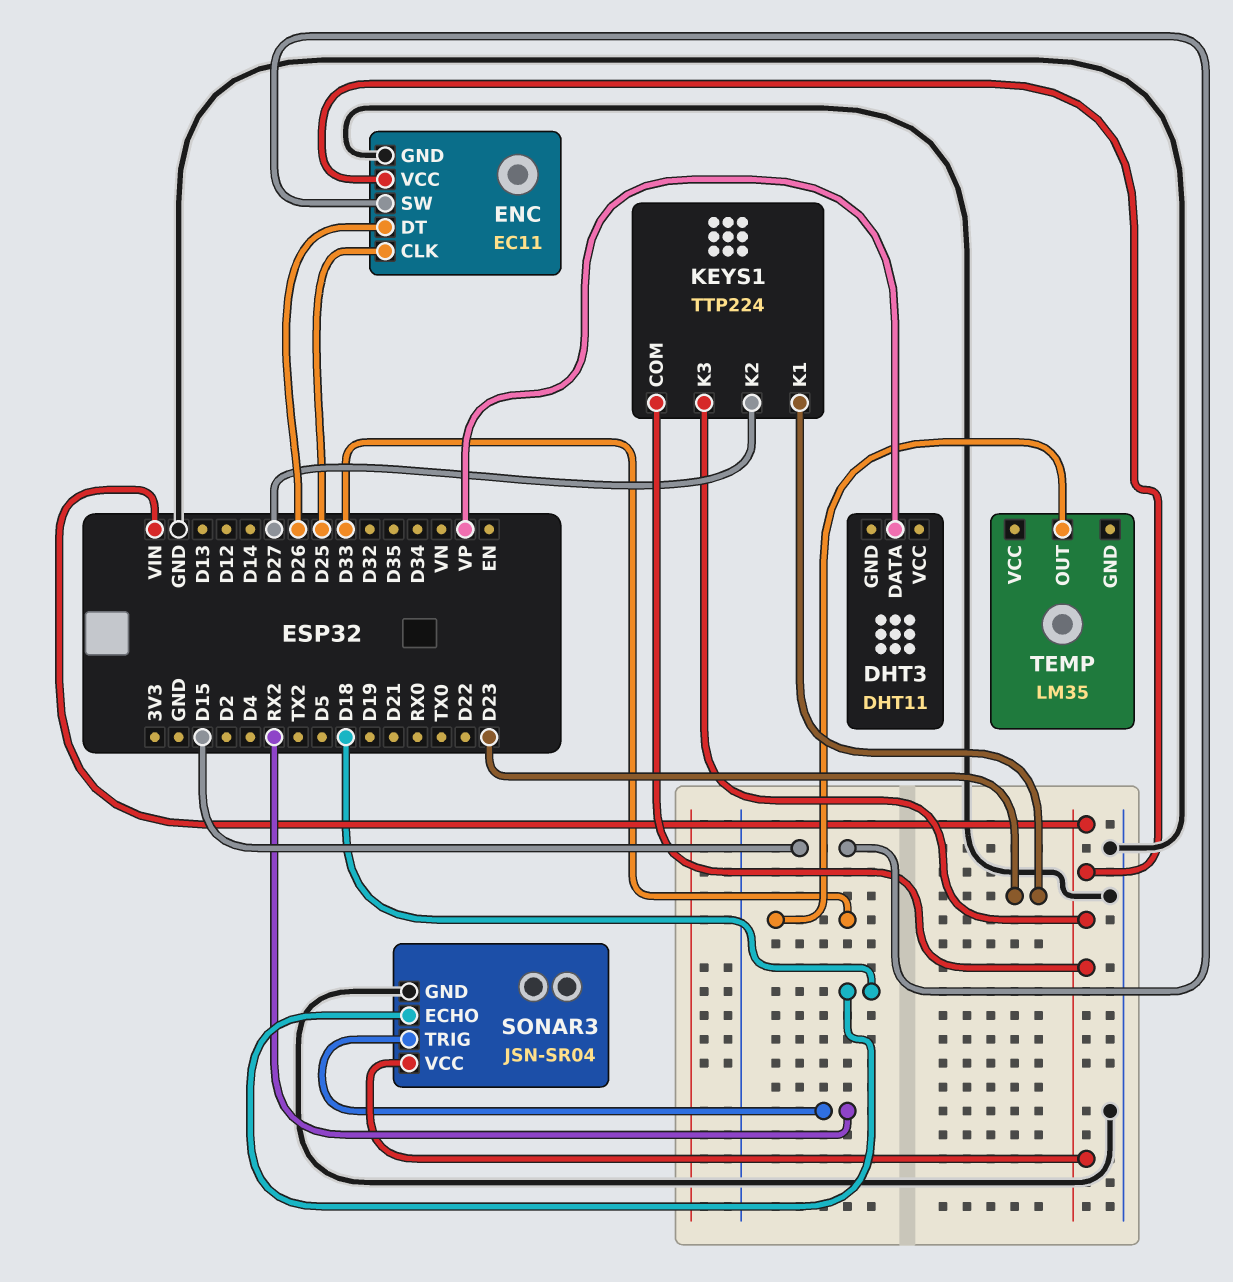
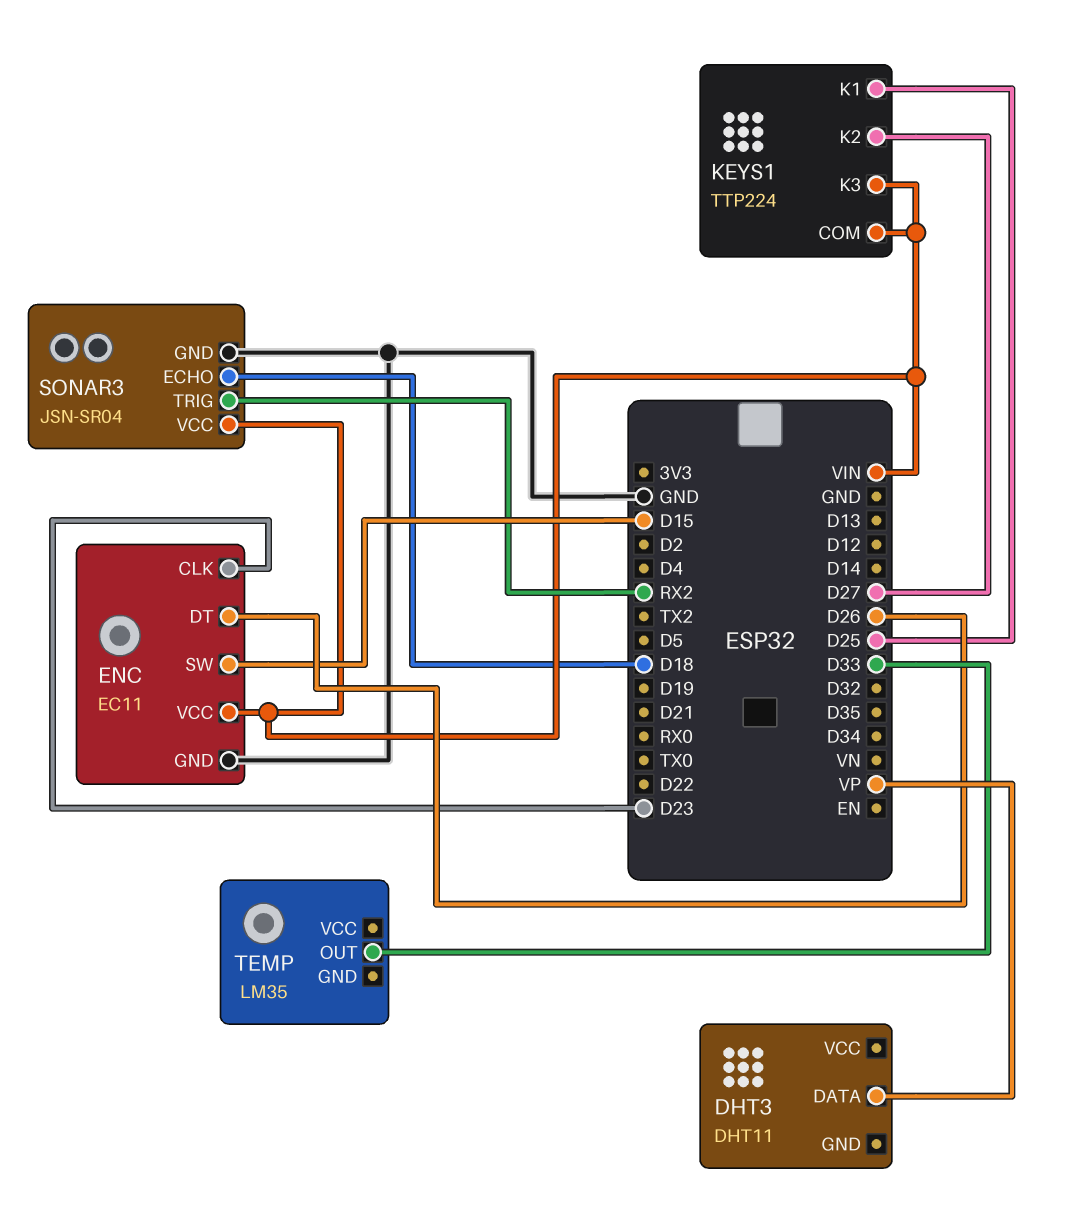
ENC pin CLK: D25 -> D23
KEYS1 pin K1: D23 -> D25

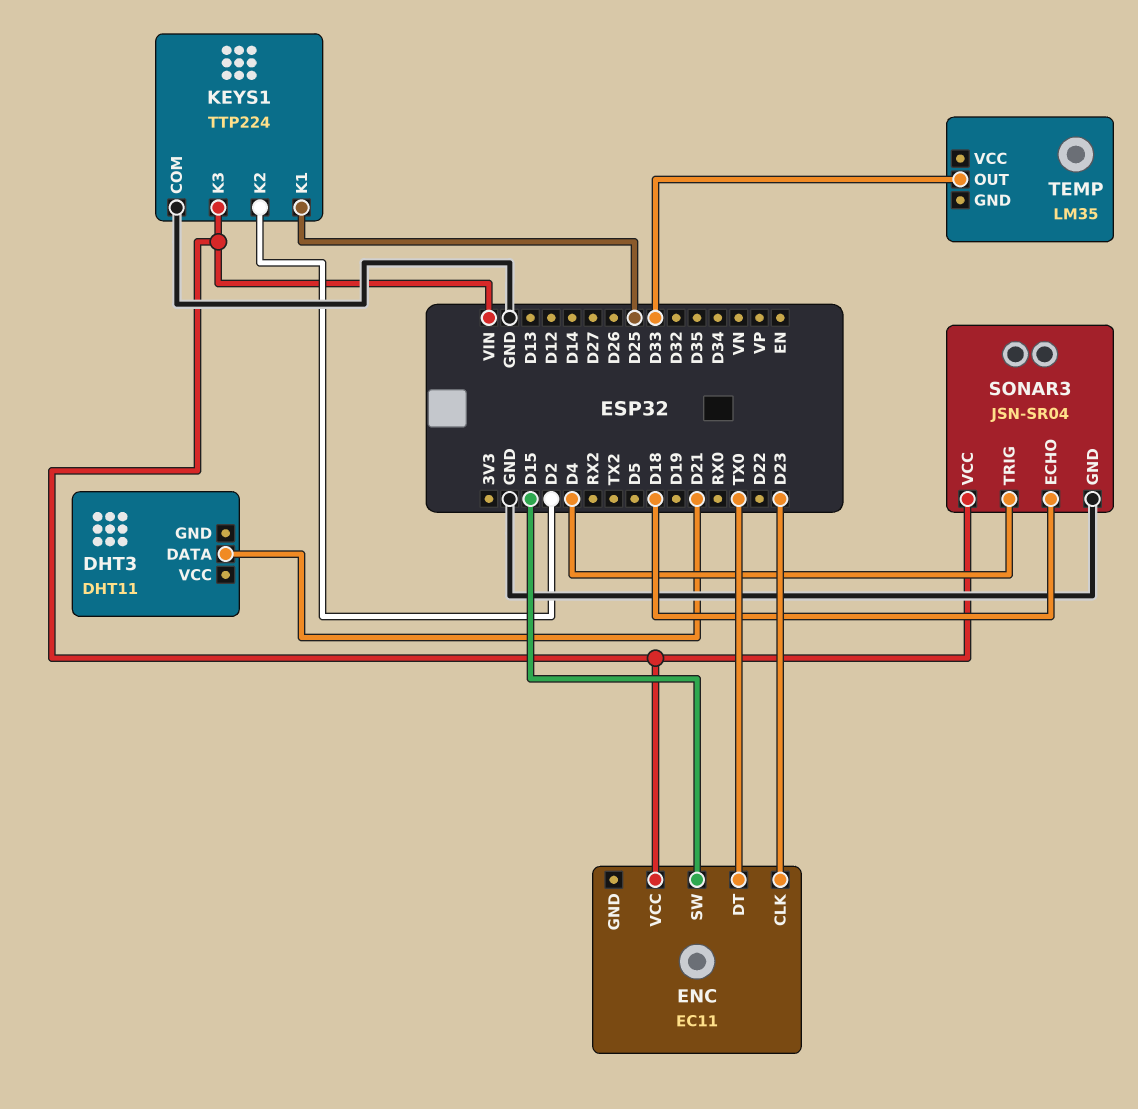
DHT3 pin DATA: VP -> D21
ENC pin DT: D26 -> TX0
ENC pin GND: GND -> none
KEYS1 pin COM: VIN -> GND
KEYS1 pin K2: D27 -> D2
SONAR3 pin TRIG: RX2 -> D4

